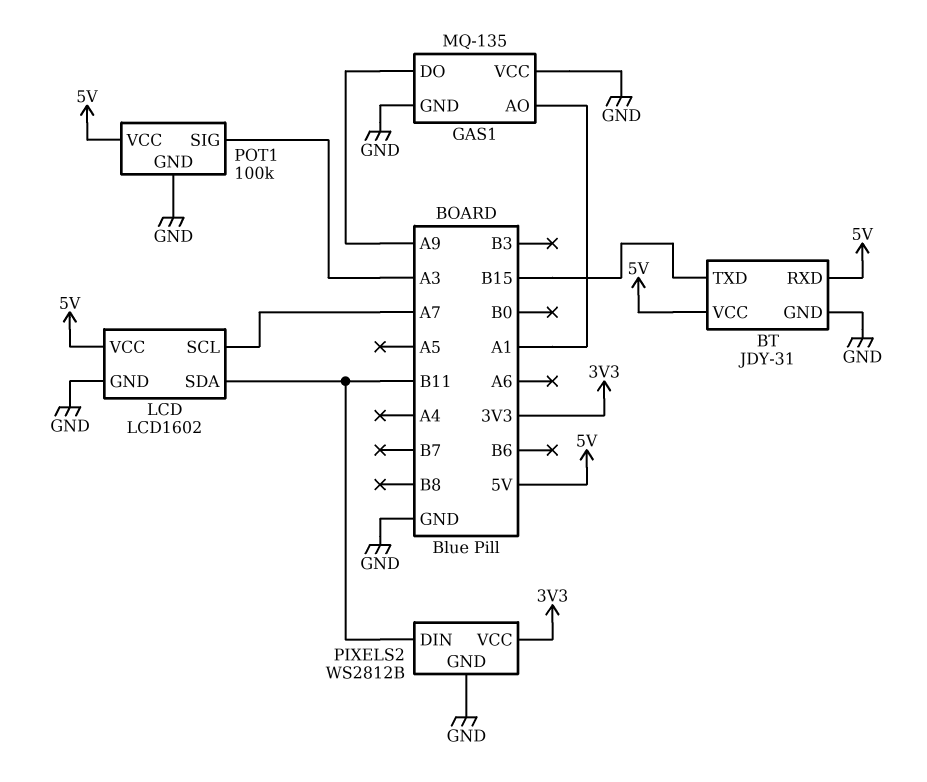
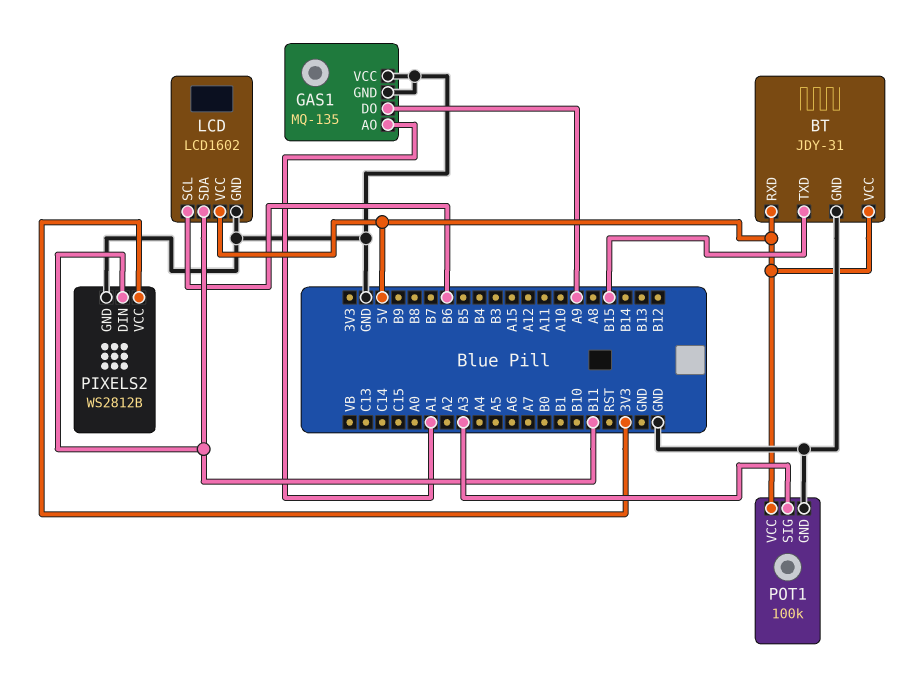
LCD pin SCL: A7 -> B6

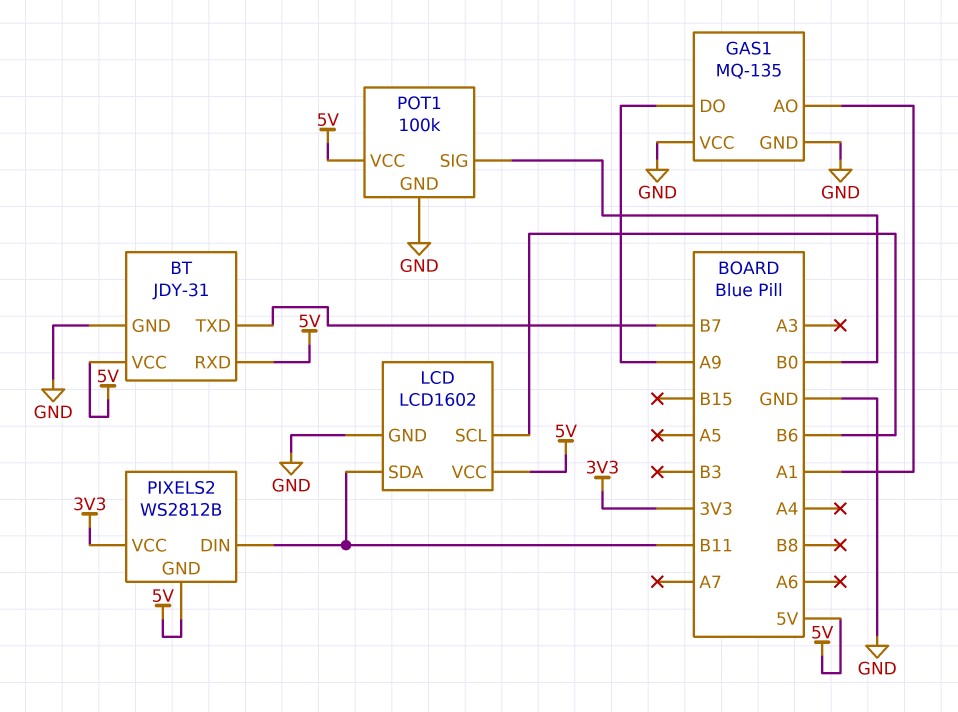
BT pin TXD: B15 -> B7
PIXELS2 pin GND: GND -> 5V
POT1 pin SIG: A3 -> B0

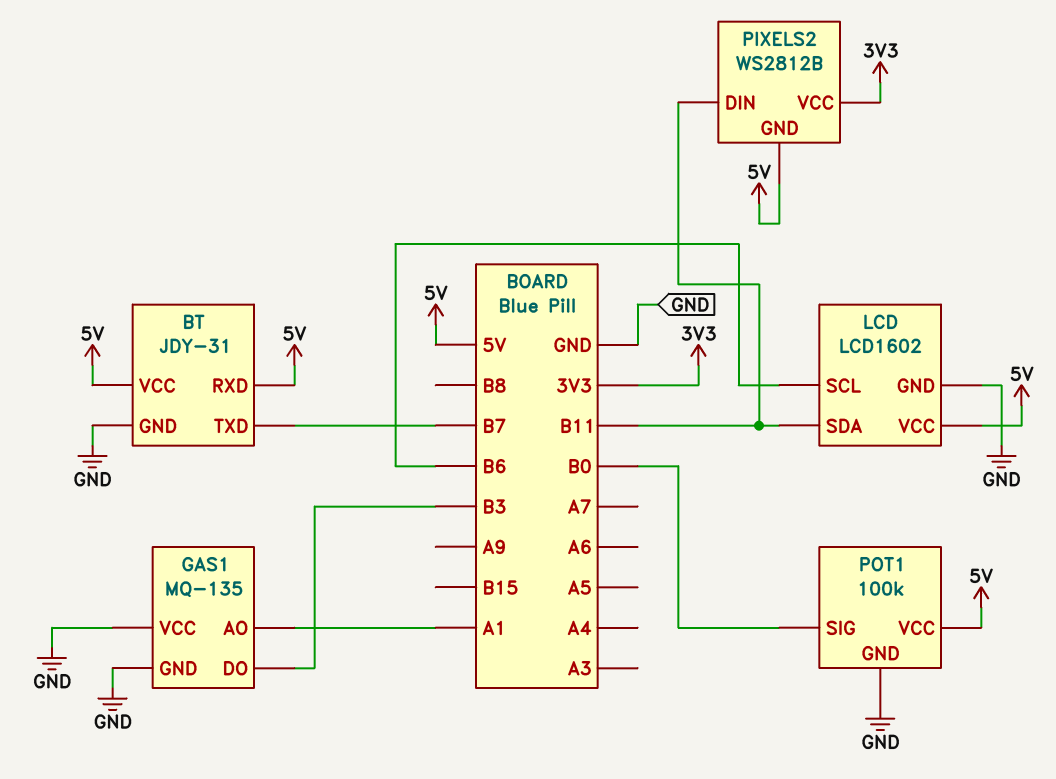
GAS1 pin DO: A9 -> B3

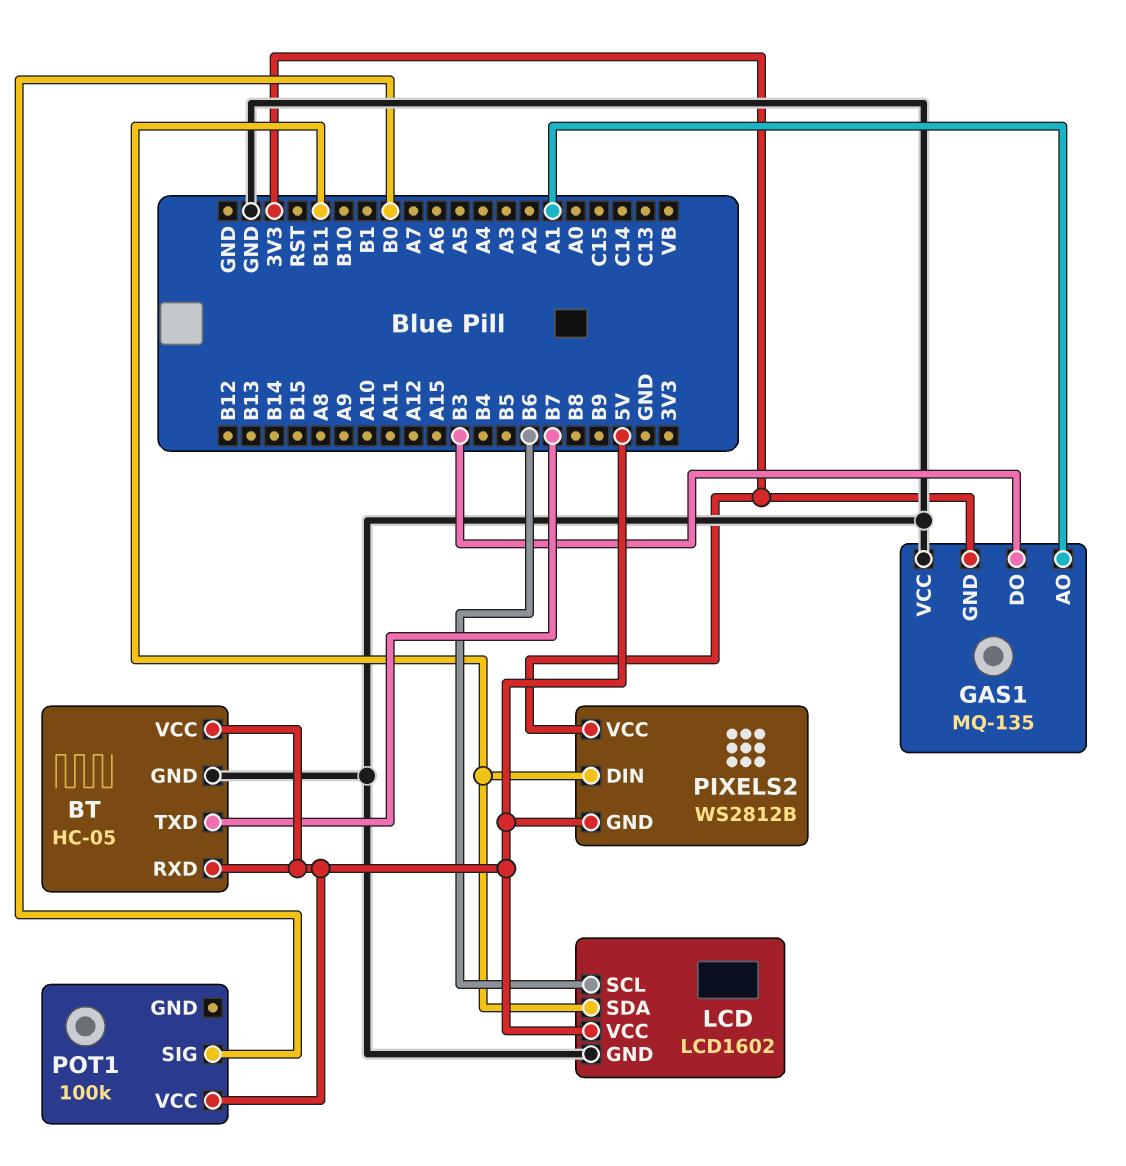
BT: JDY-31 -> HC-05
GAS1 pin GND: GND -> 3V3
POT1 pin GND: GND -> none

